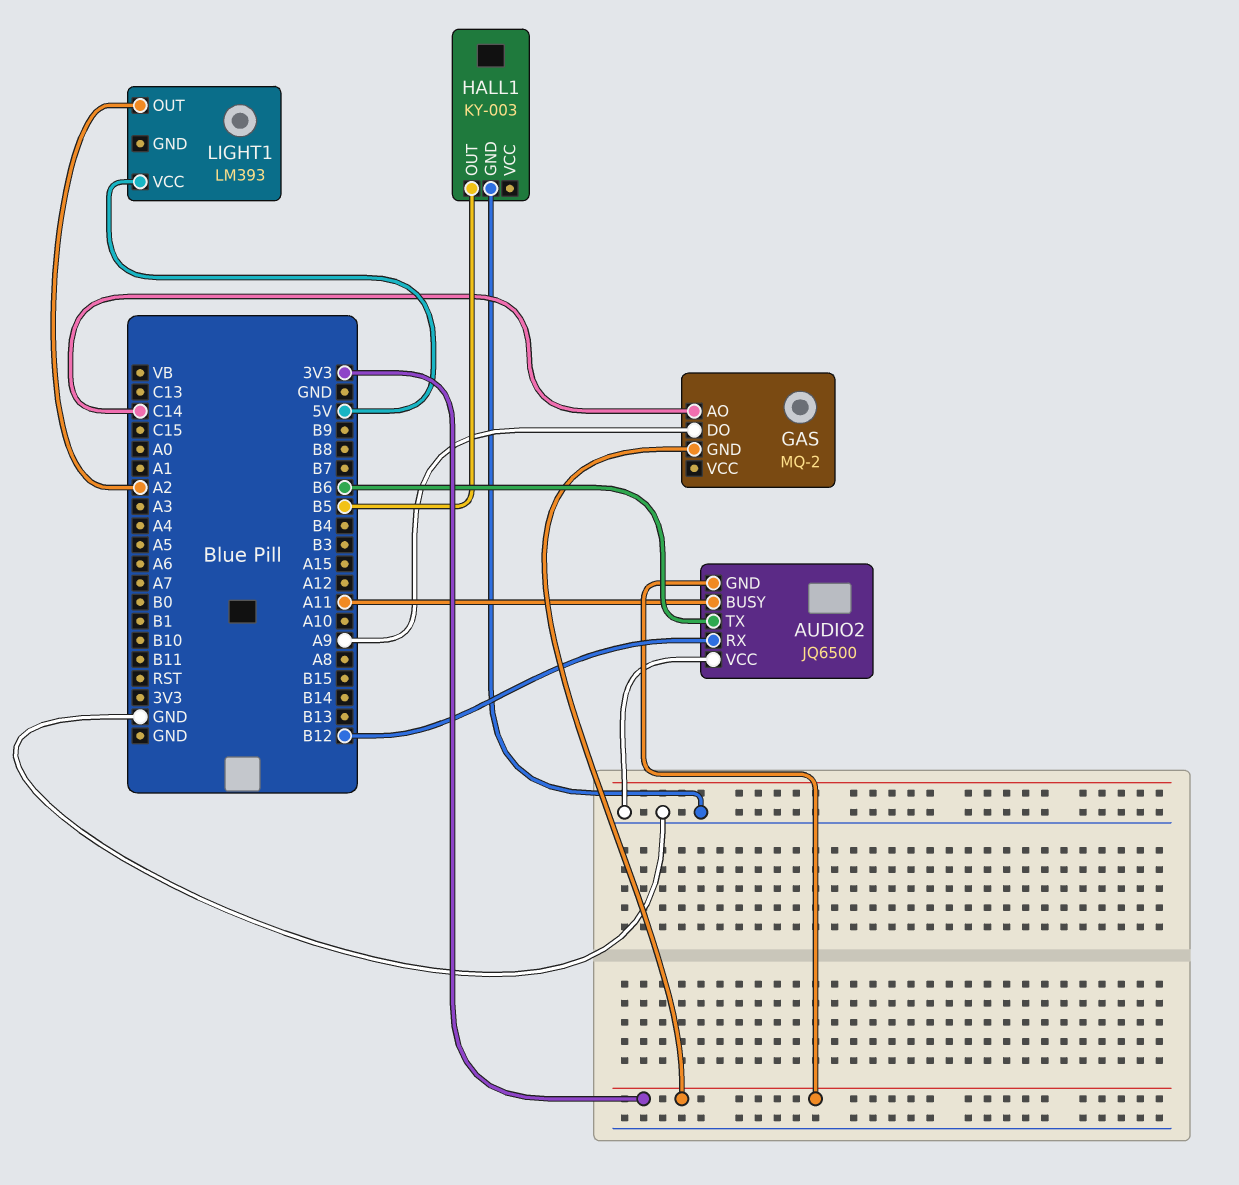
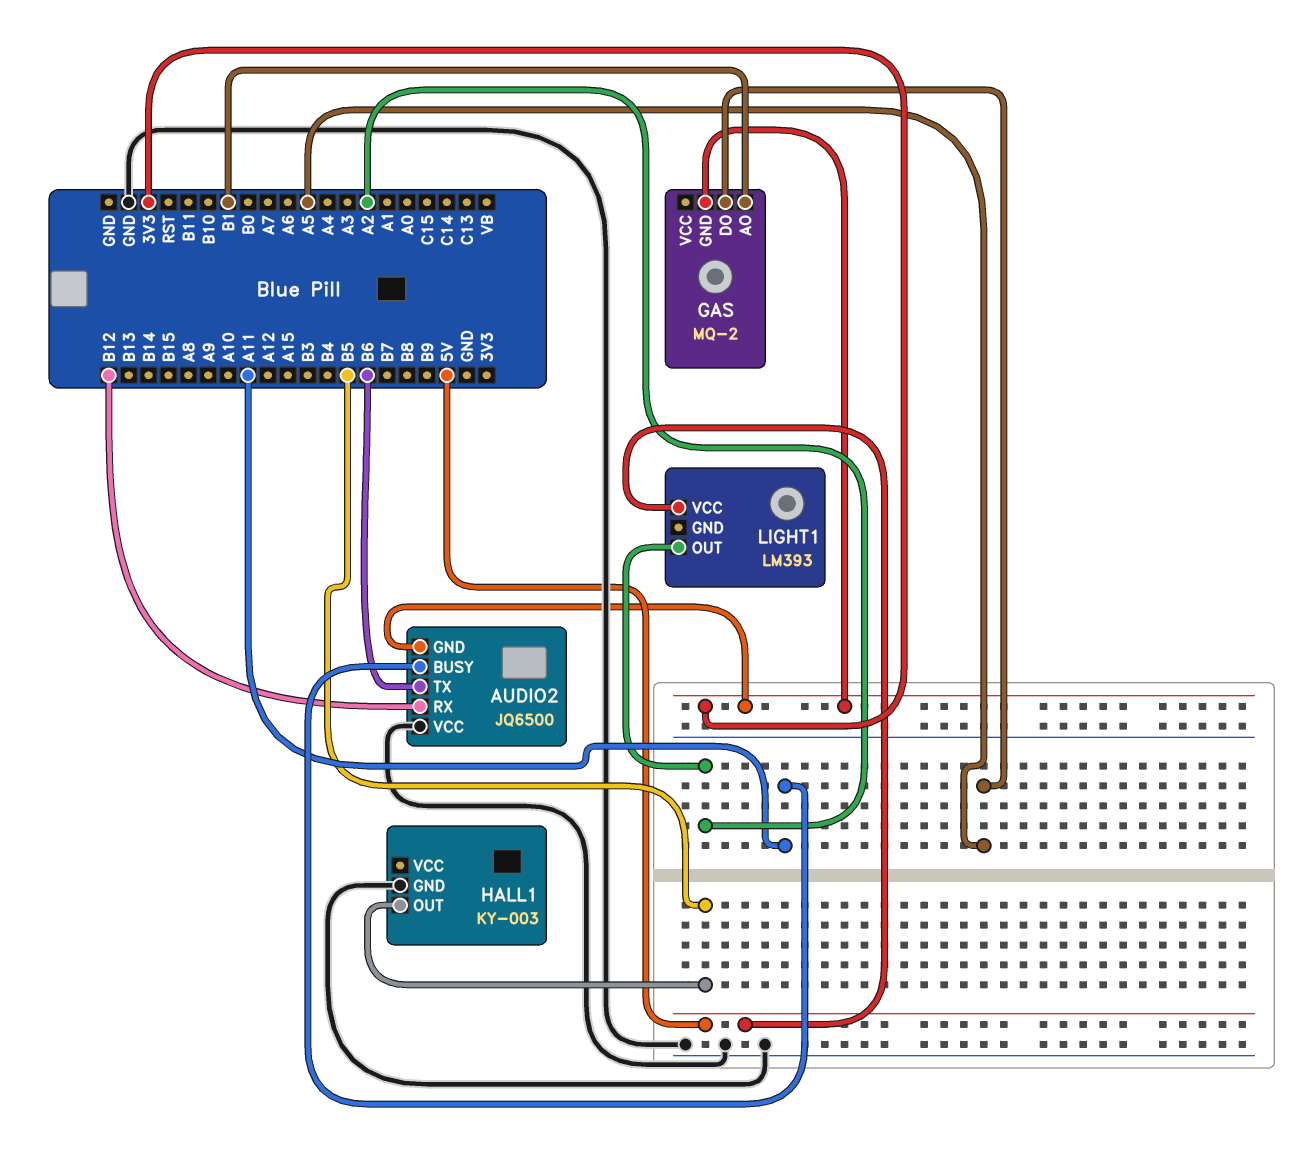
GAS pin AO: C14 -> B1
GAS pin DO: A9 -> A5

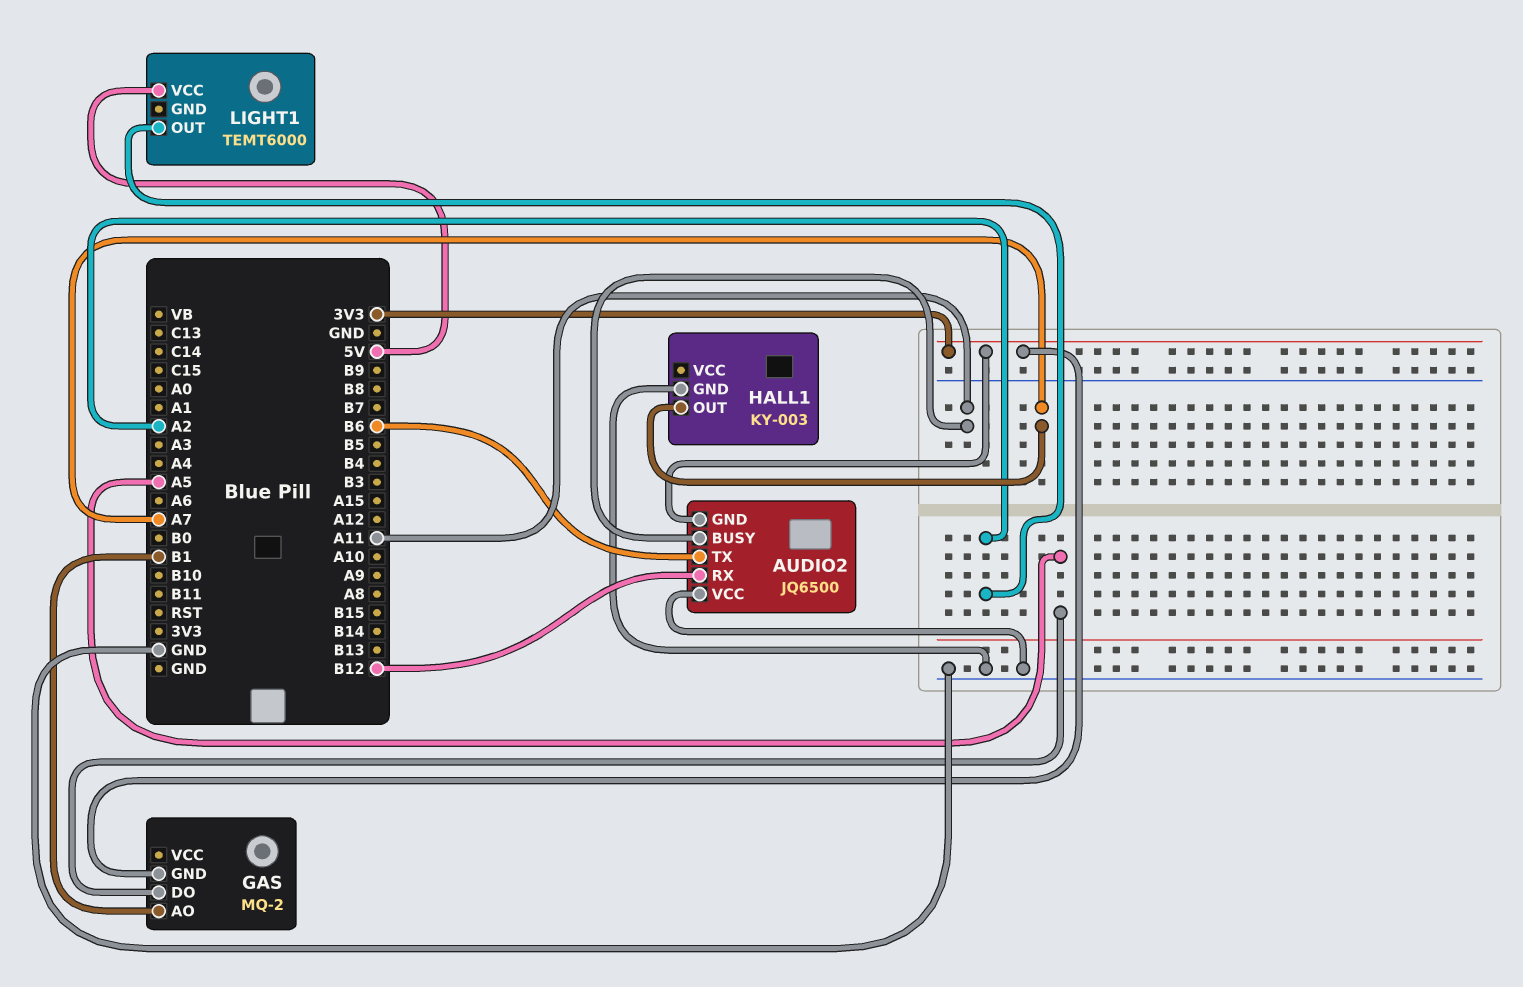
HALL1 pin OUT: B5 -> A7
LIGHT1: LM393 -> TEMT6000

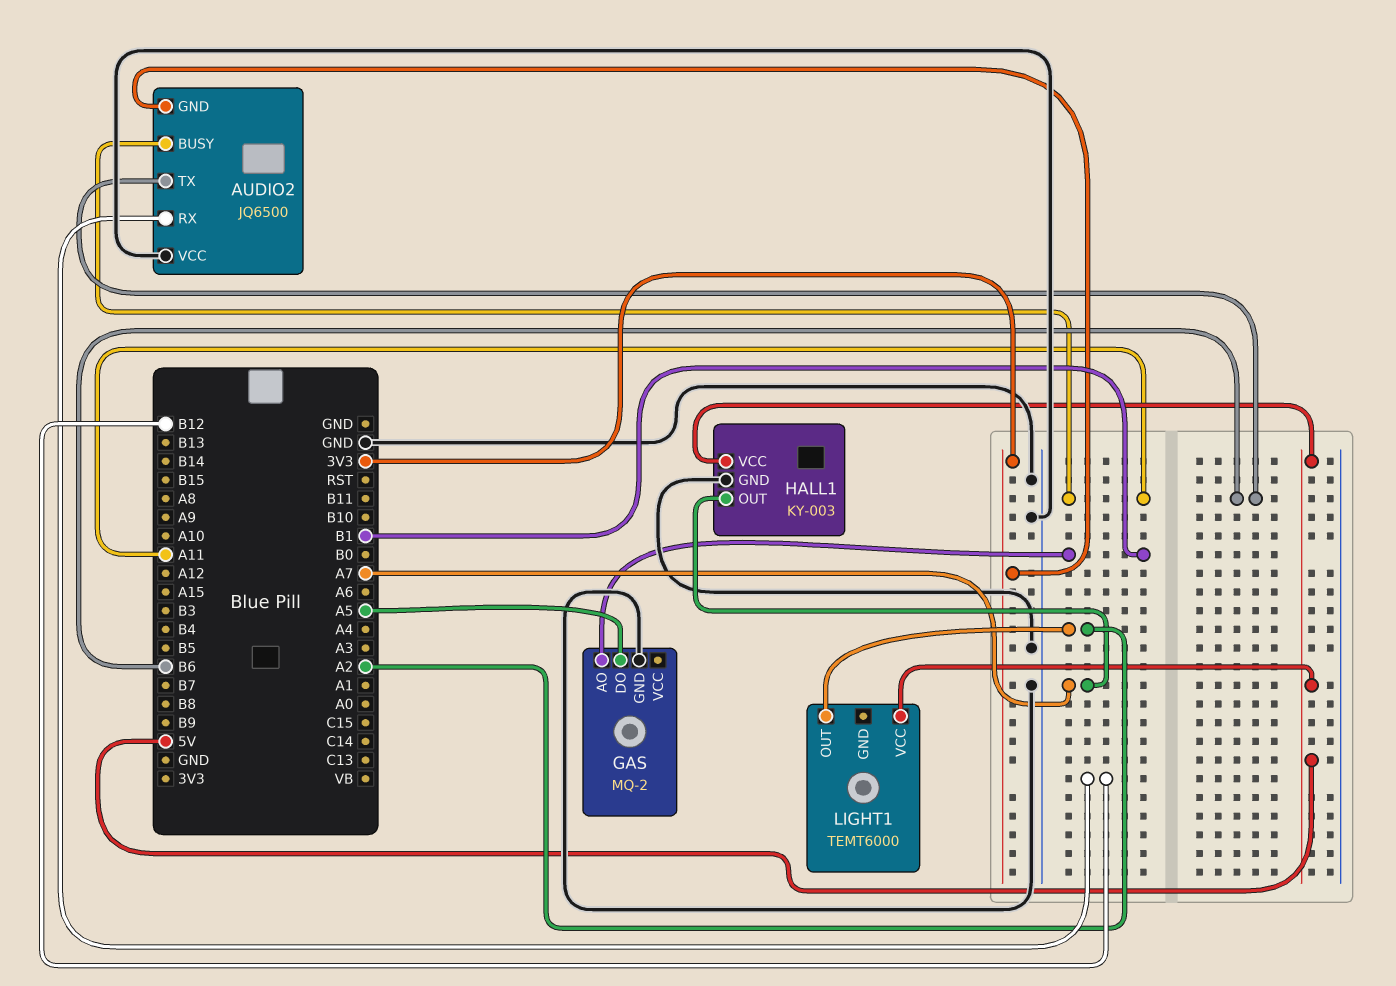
GAS pin GND: 3V3 -> GND
HALL1 pin VCC: none -> 5V

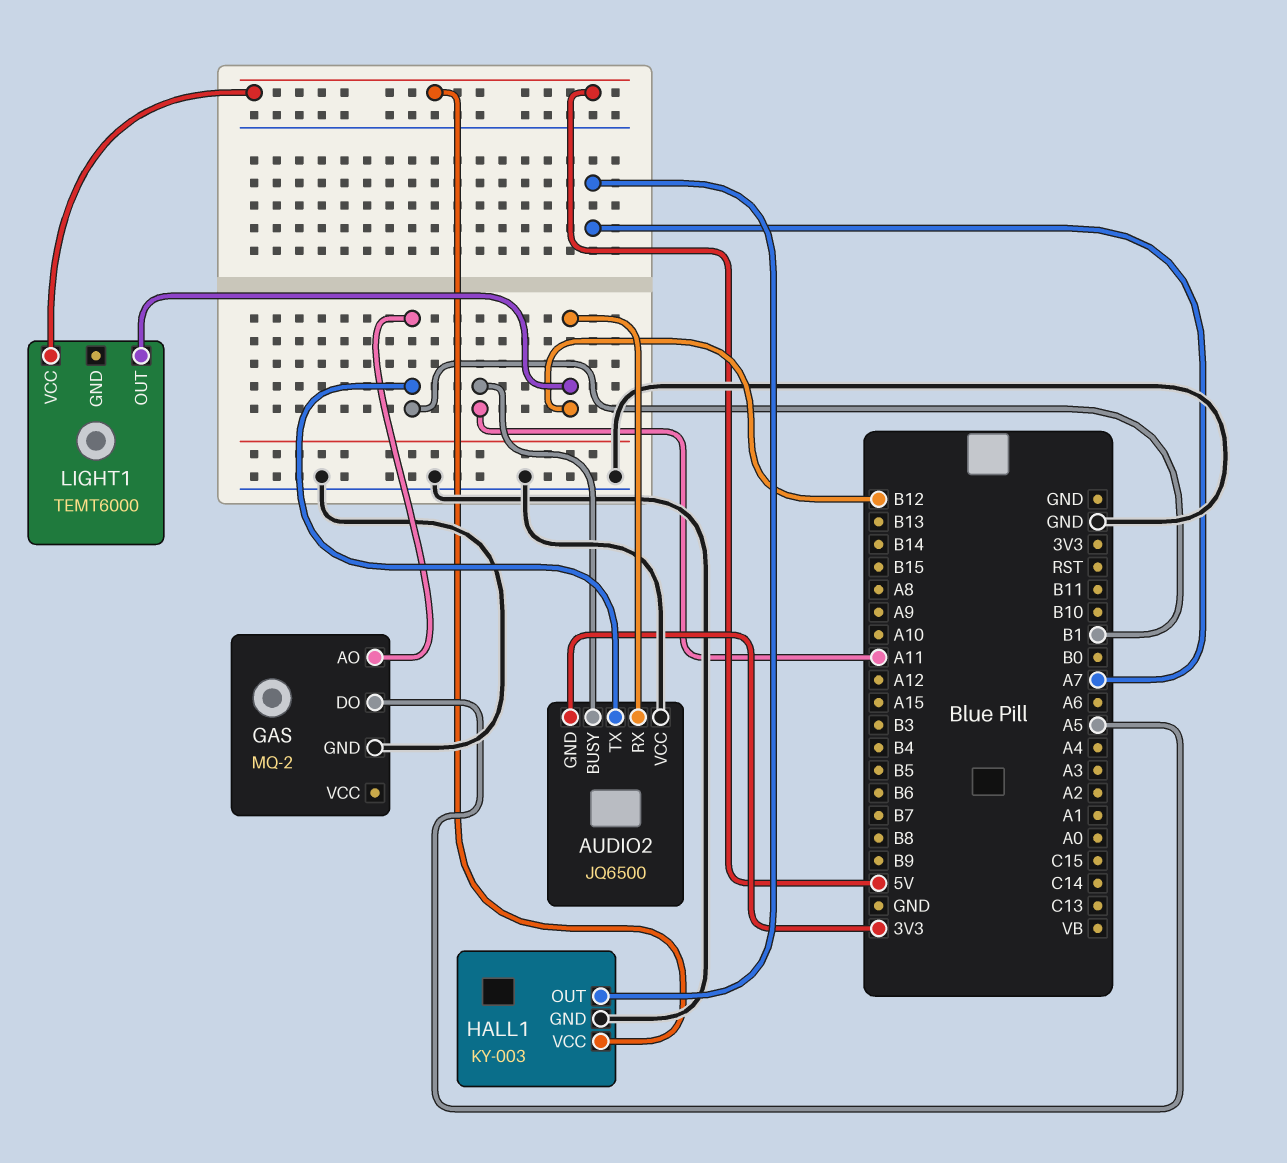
AUDIO2 pin TX: B6 -> B1
LIGHT1 pin OUT: A2 -> B12

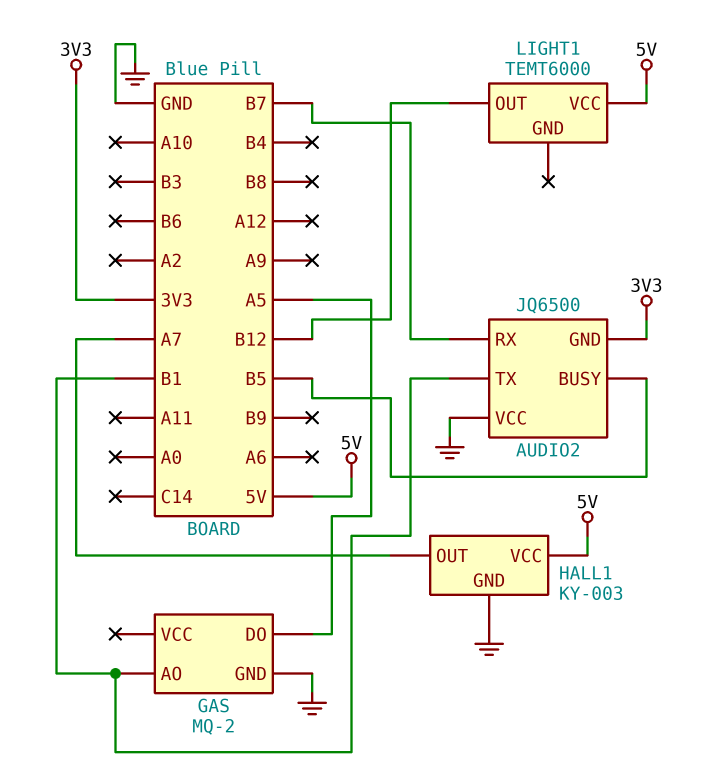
AUDIO2 pin BUSY: A11 -> B5
AUDIO2 pin RX: B12 -> B7

